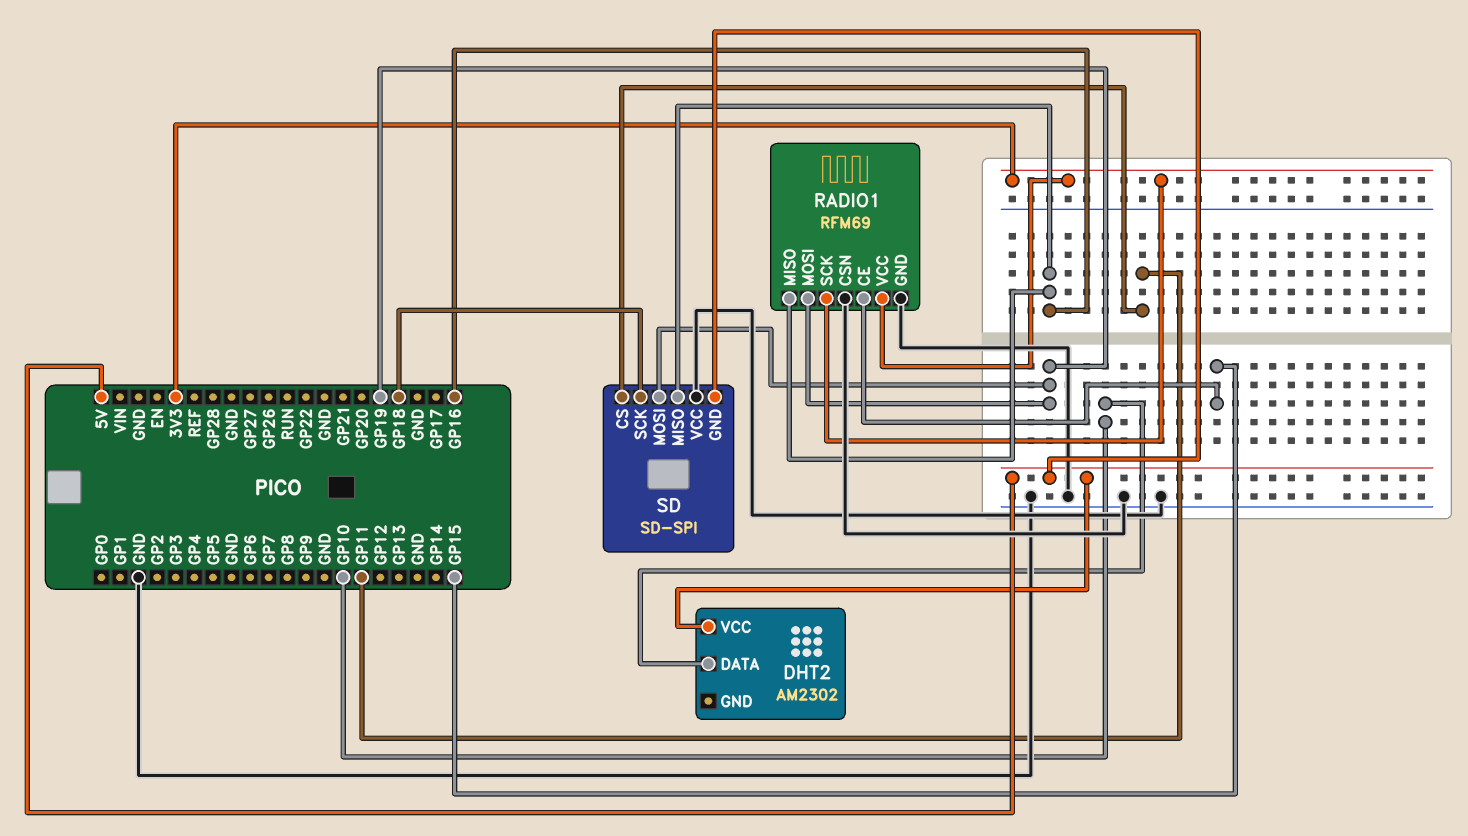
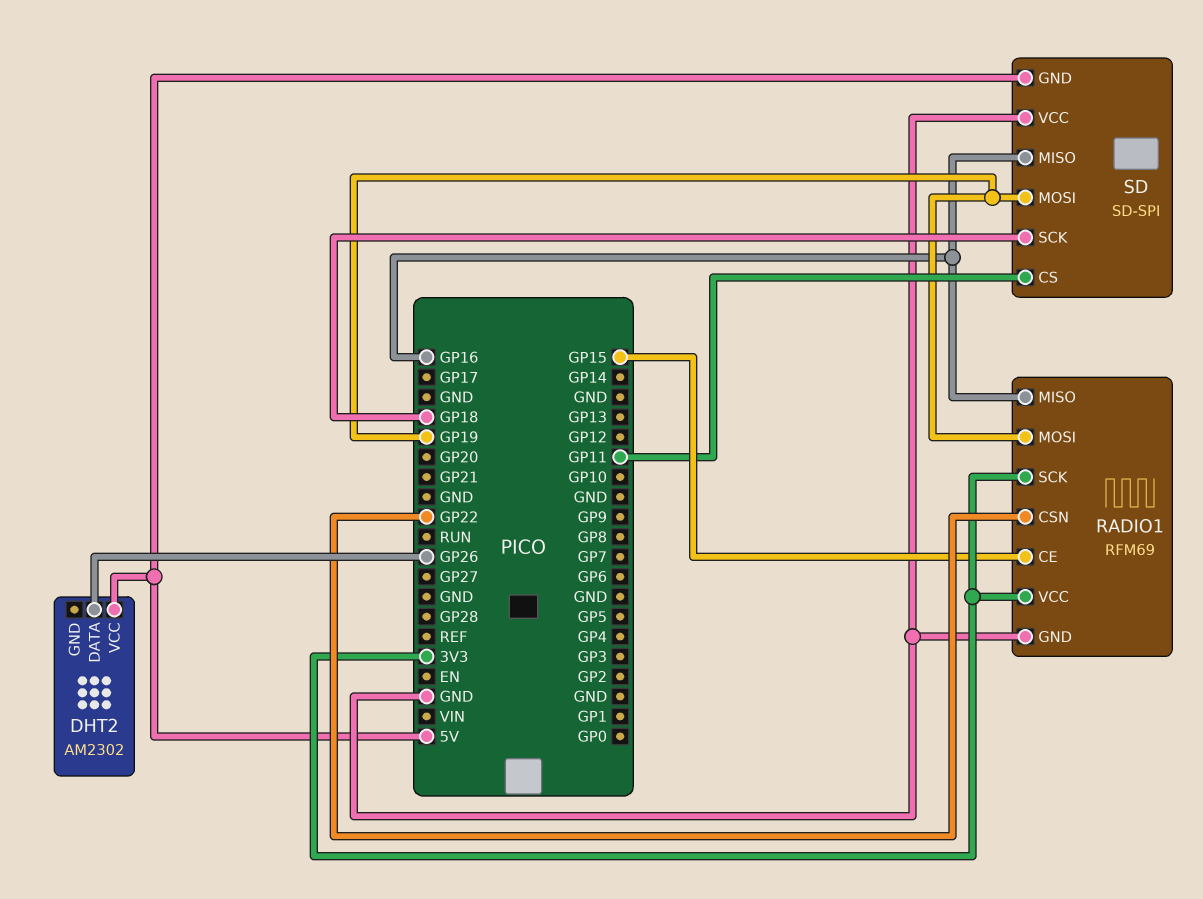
DHT2 pin DATA: GP10 -> GP26
RADIO1 pin CSN: GND -> GP22

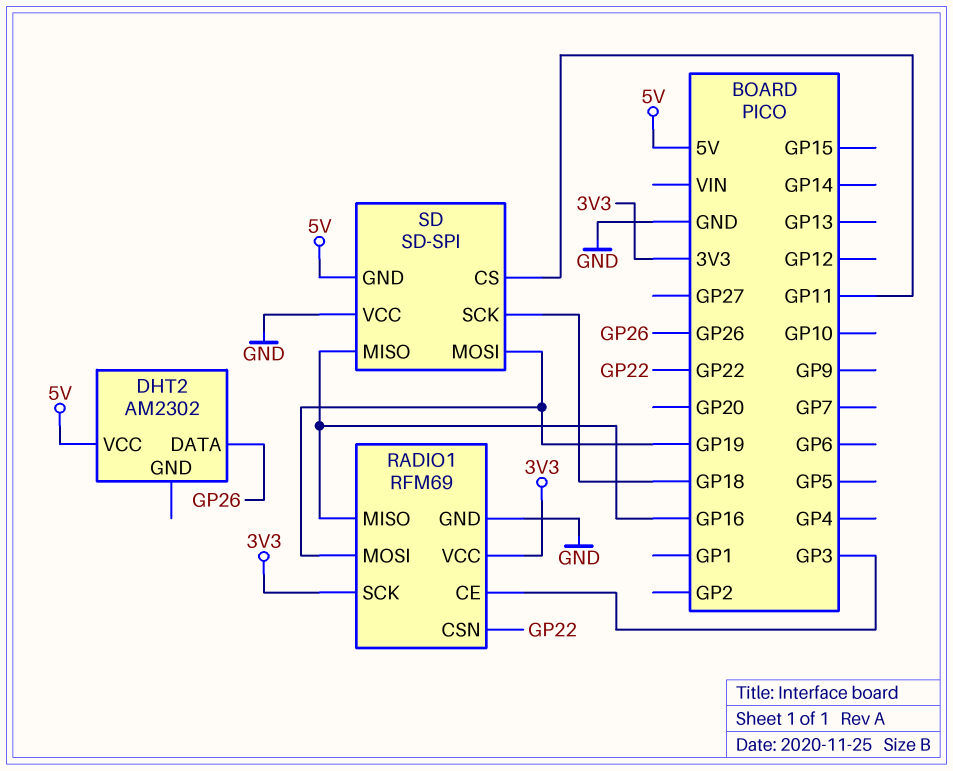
RADIO1 pin CE: GP15 -> GP3

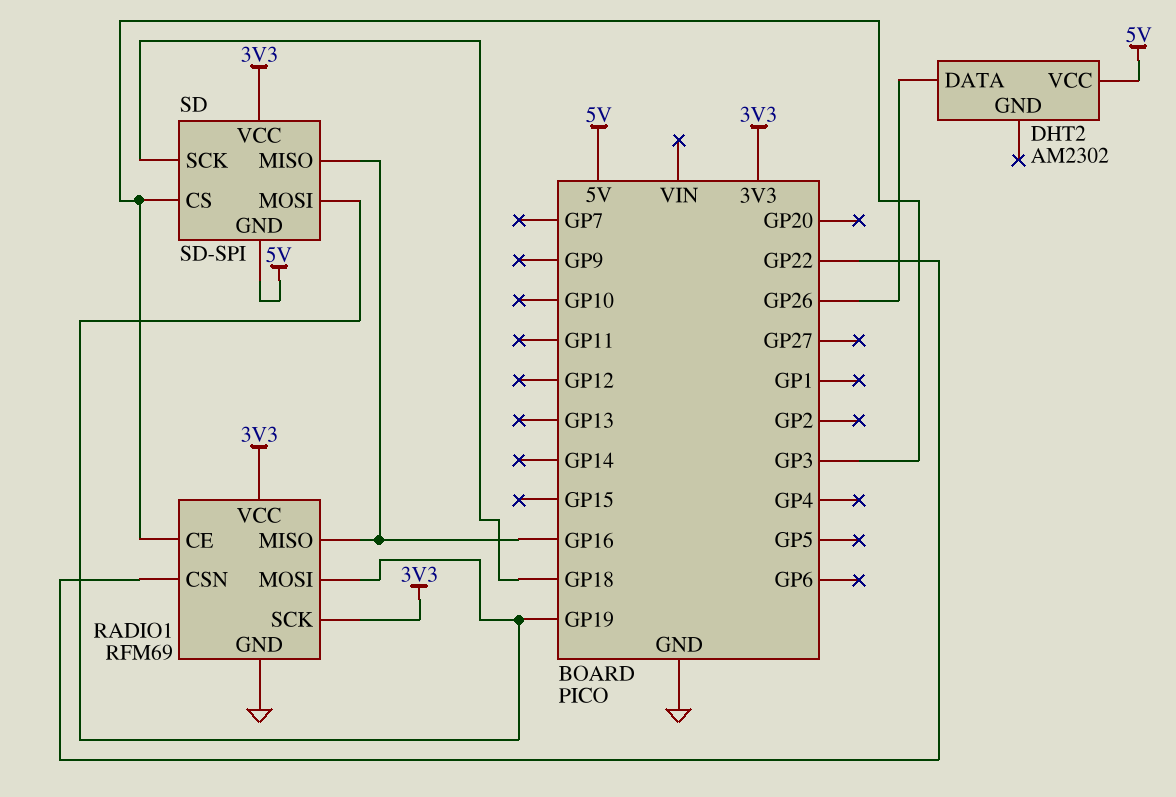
SD pin CS: GP11 -> GP3
SD pin VCC: GND -> 3V3

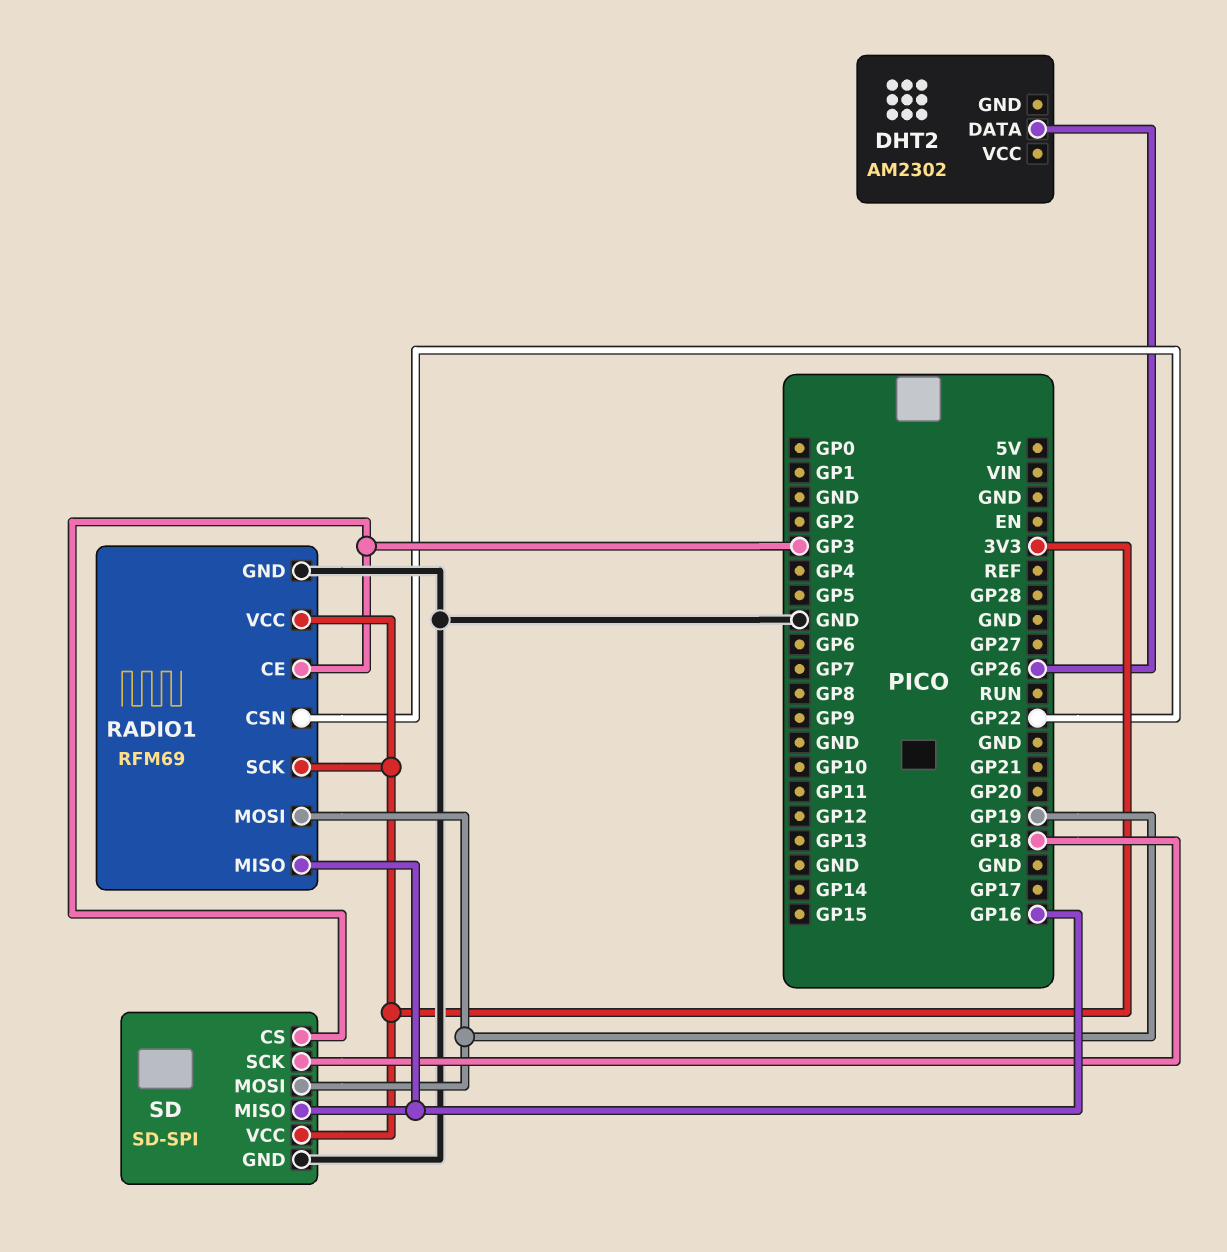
DHT2 pin VCC: 5V -> none
SD pin GND: 5V -> GND

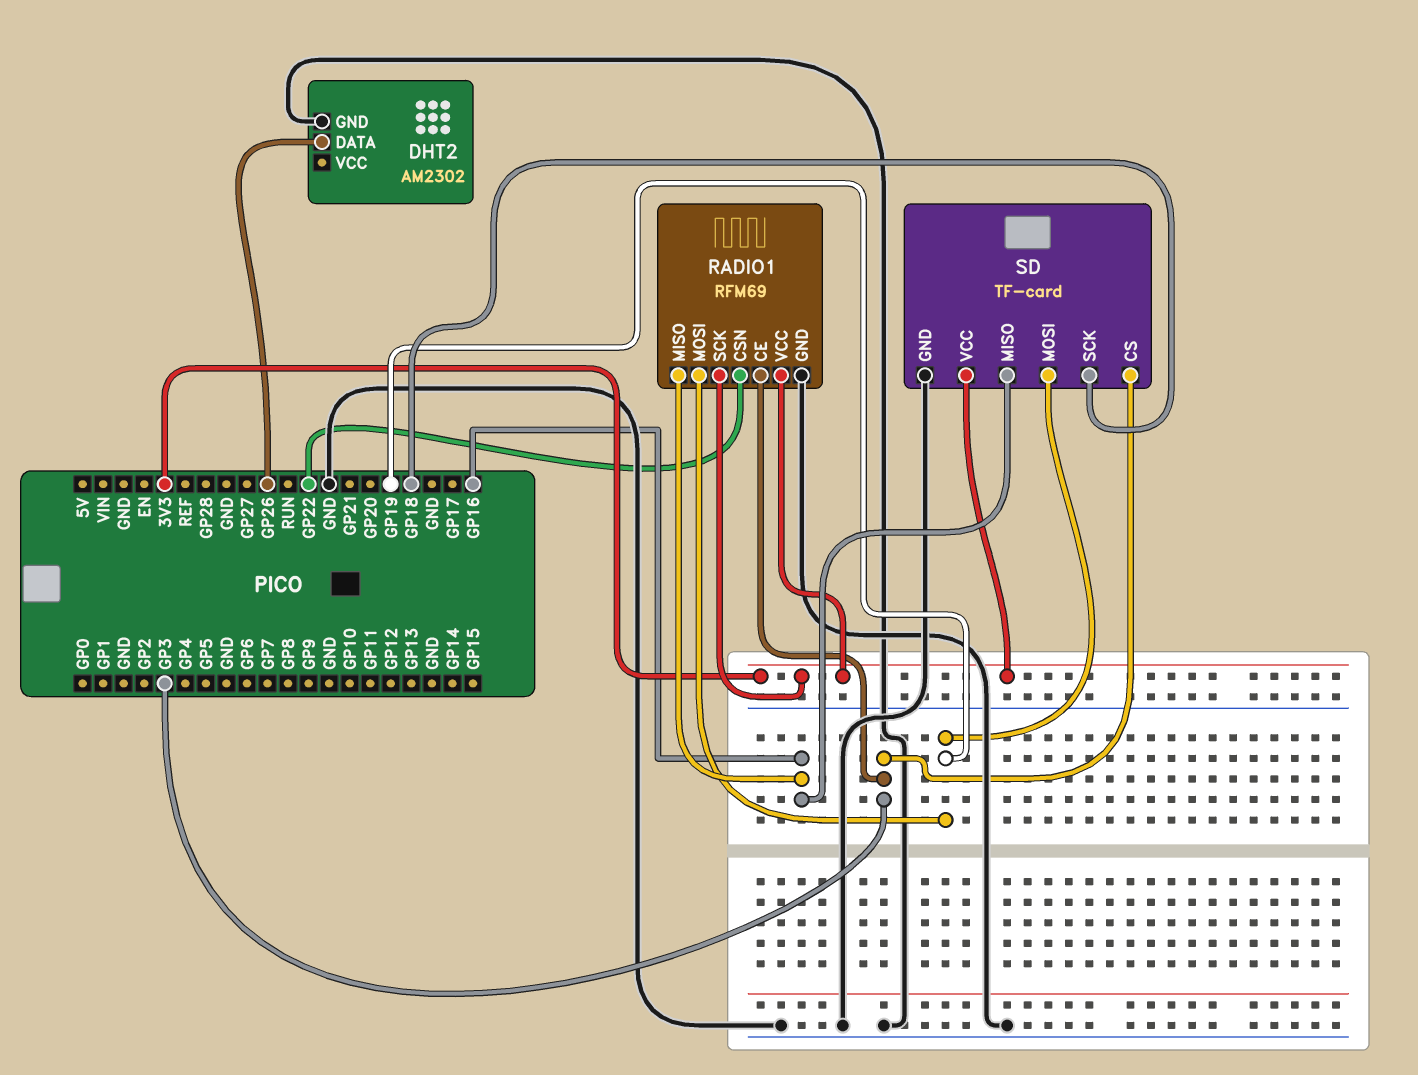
DHT2 pin GND: none -> GND
SD: SD-SPI -> TF-card

